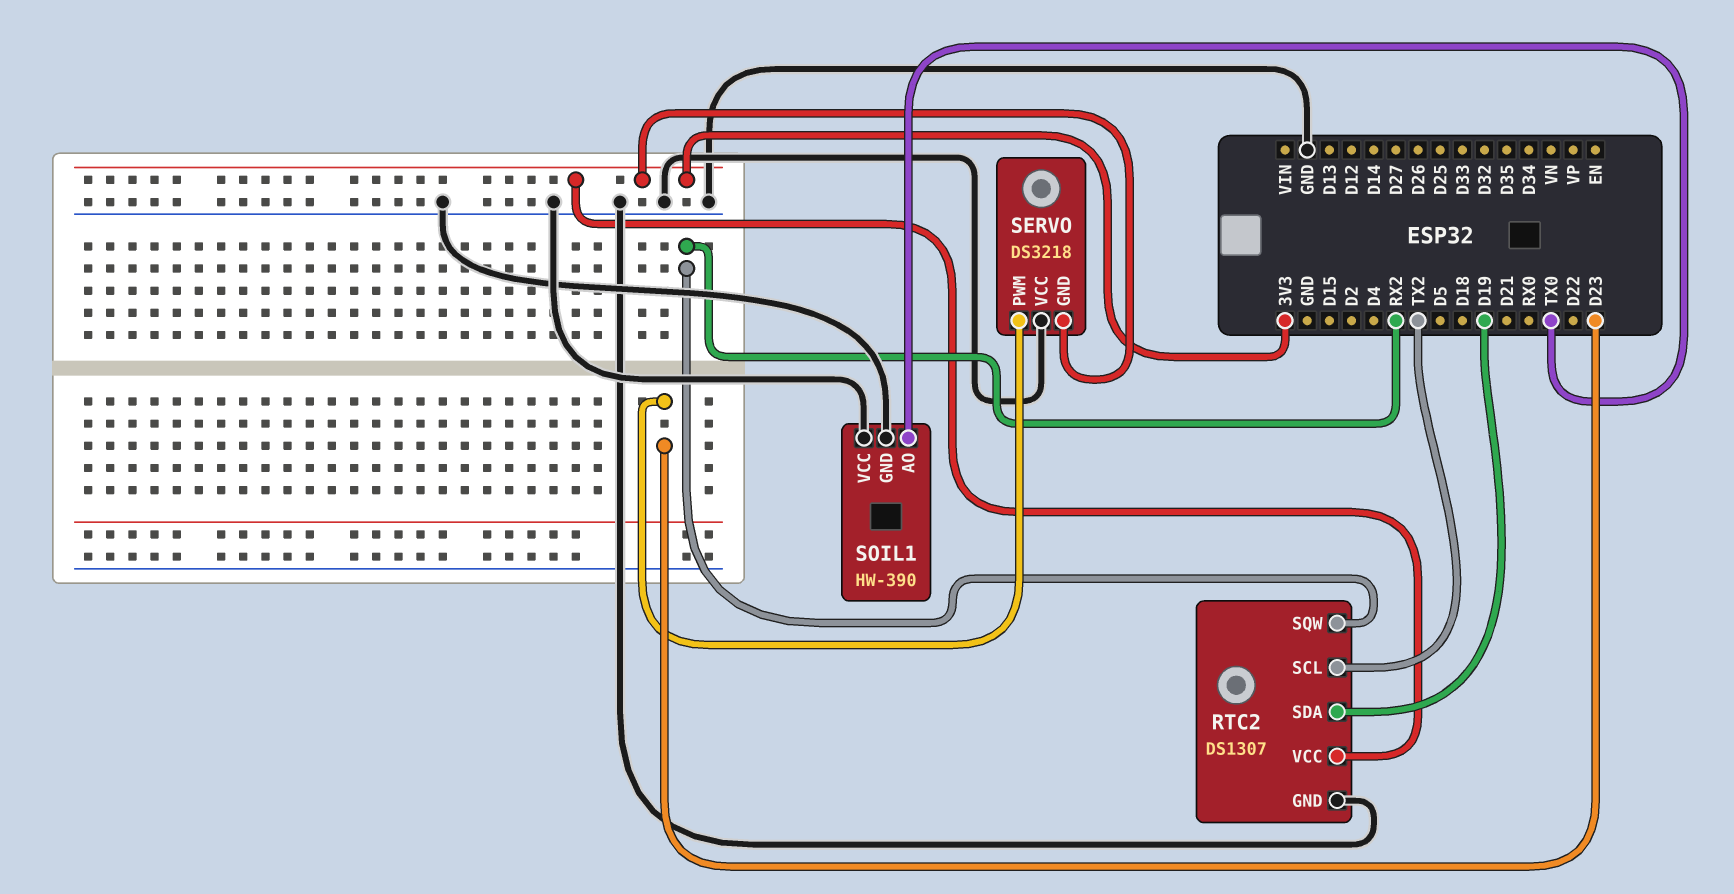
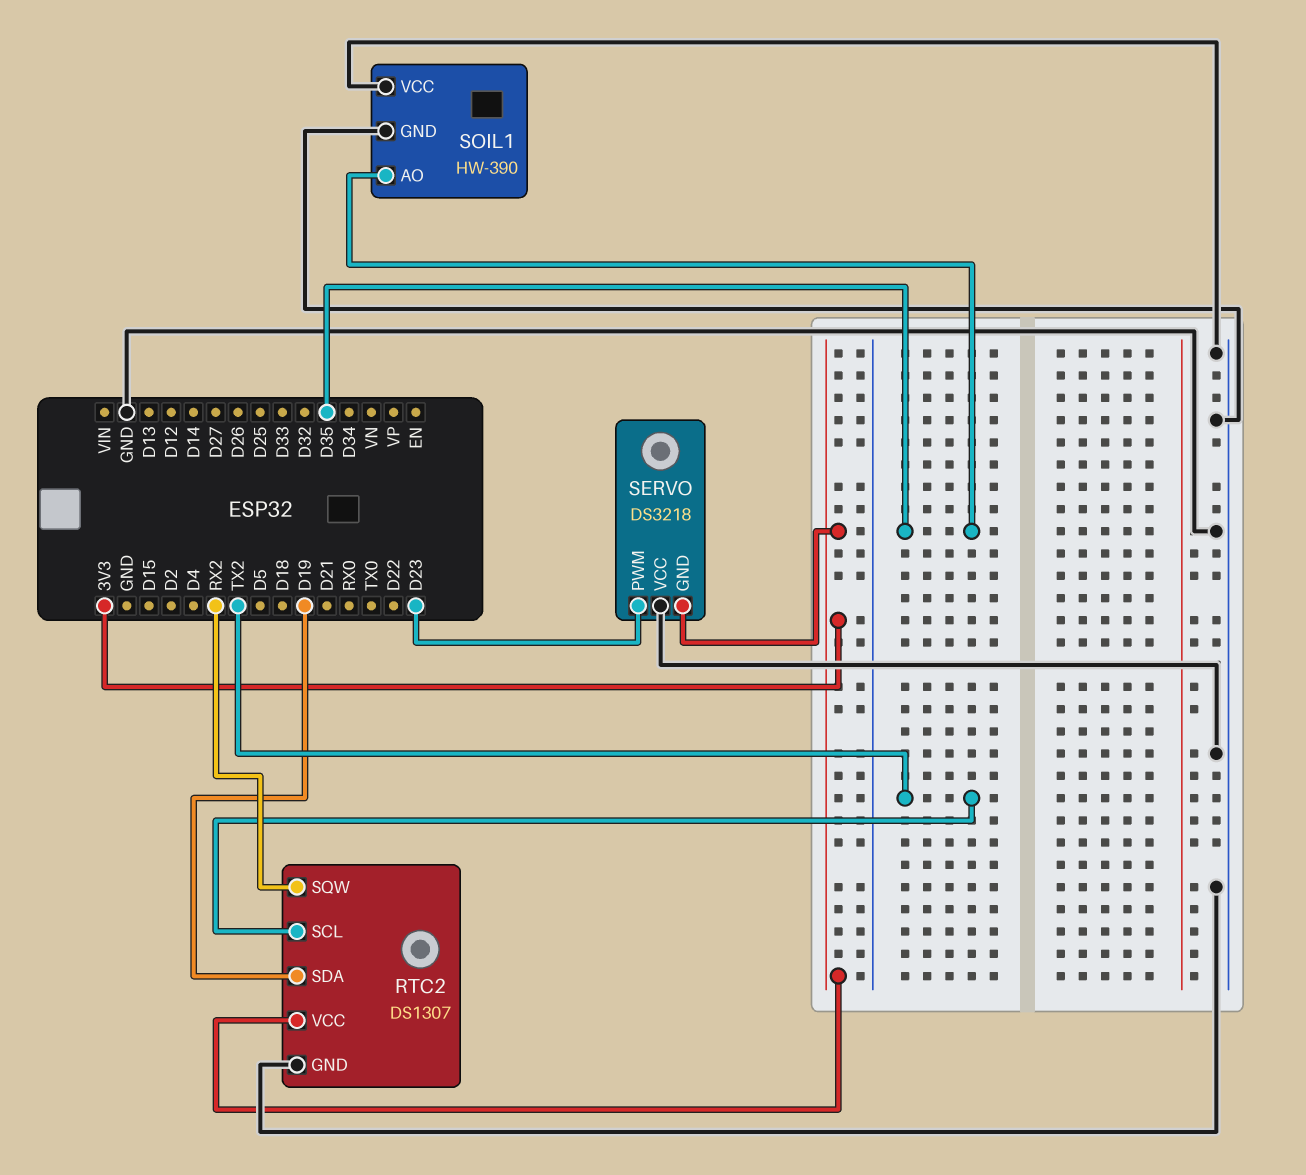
SOIL1 pin AO: TX0 -> D35

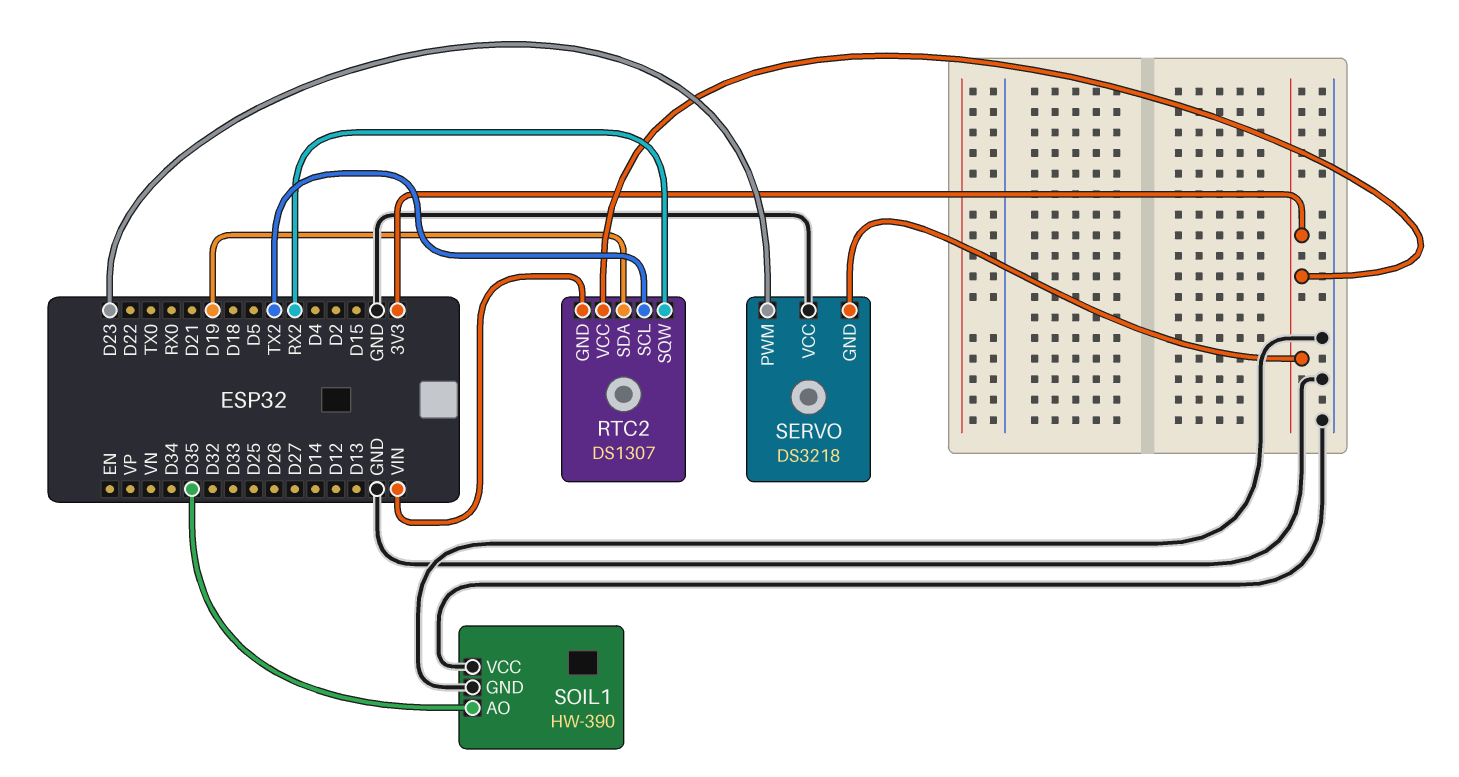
RTC2 pin GND: GND -> VIN

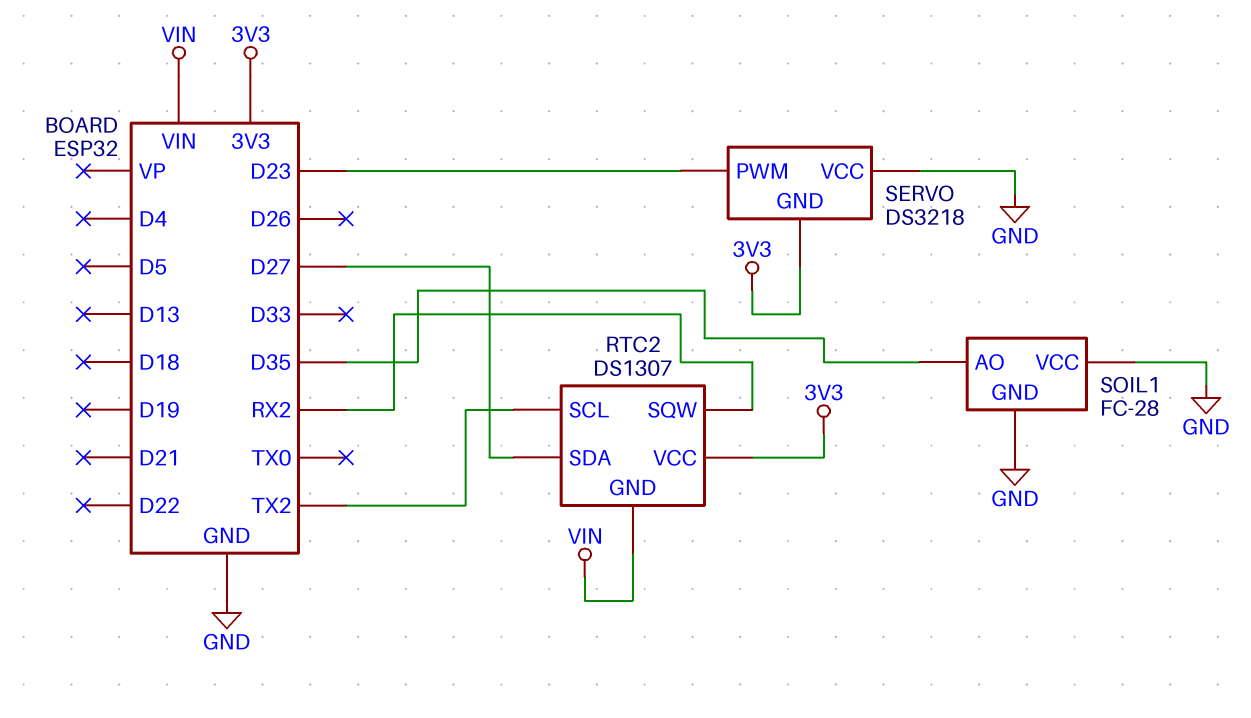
RTC2 pin SDA: D19 -> D27
SOIL1: HW-390 -> FC-28

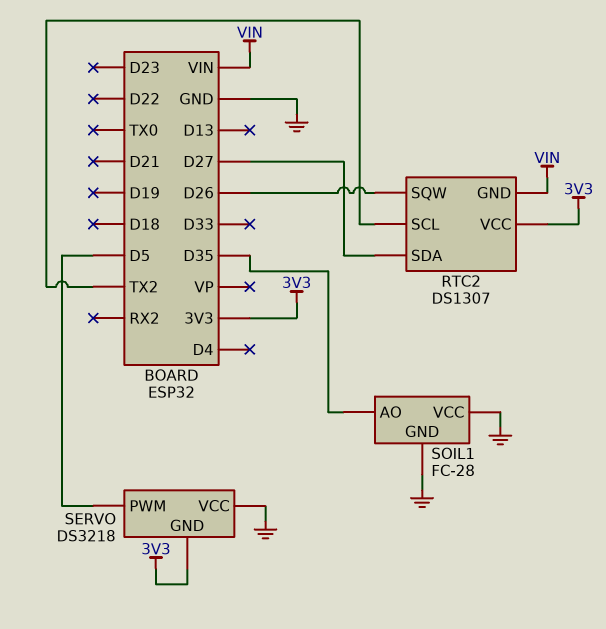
RTC2 pin SQW: RX2 -> D26
SERVO pin PWM: D23 -> D5

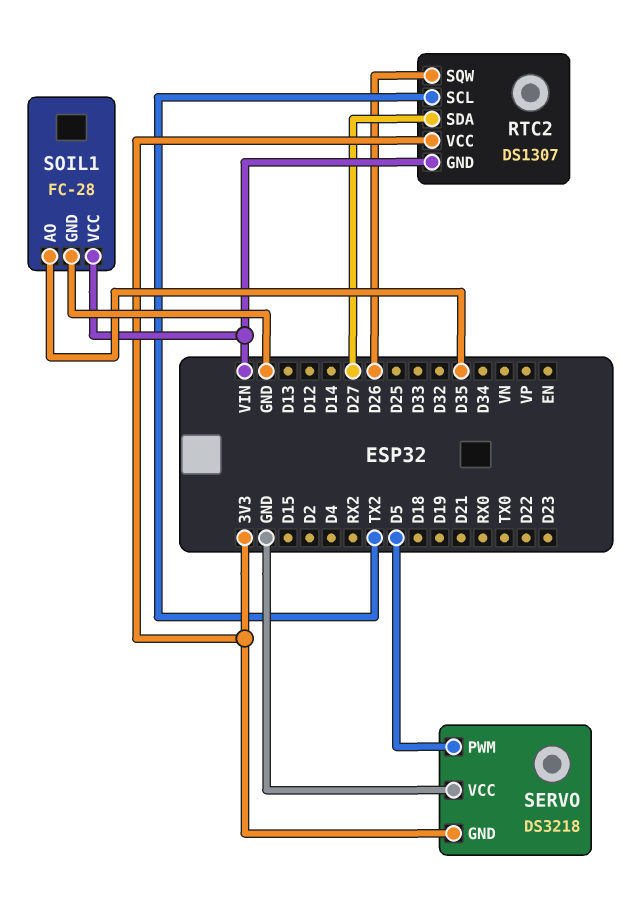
SOIL1 pin VCC: GND -> VIN

